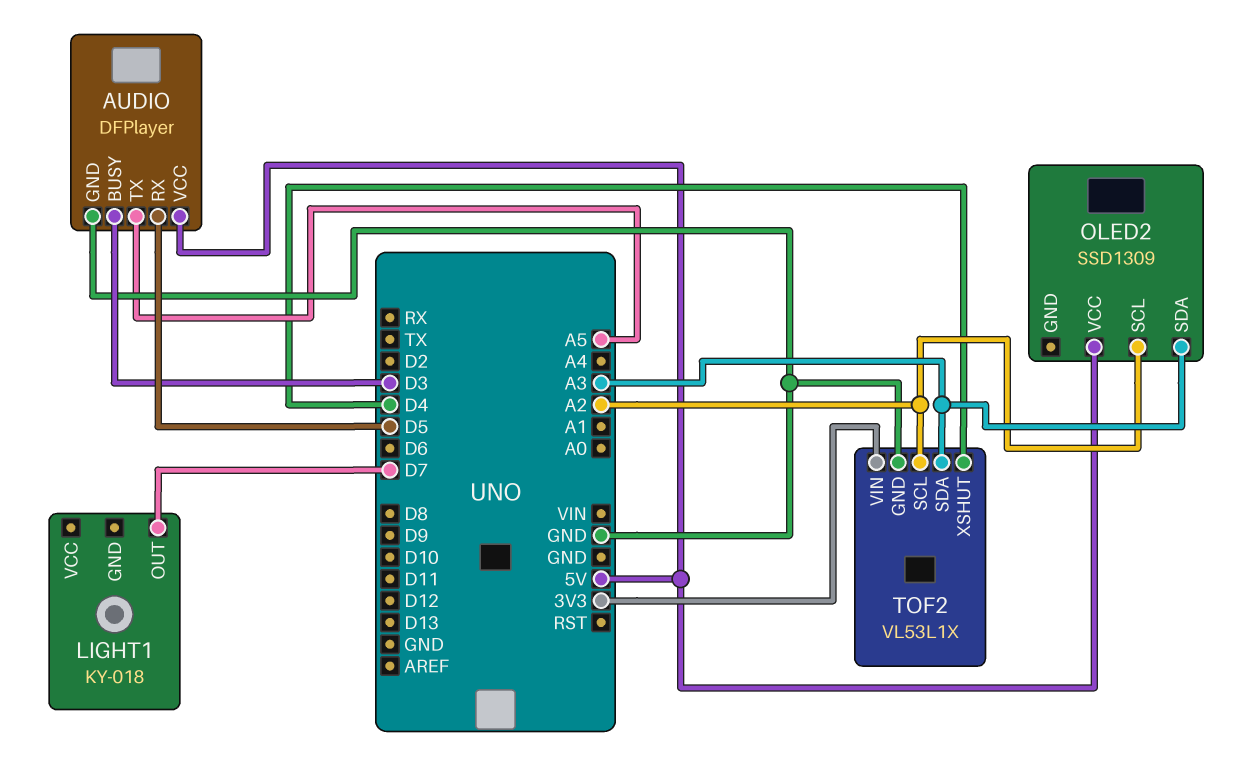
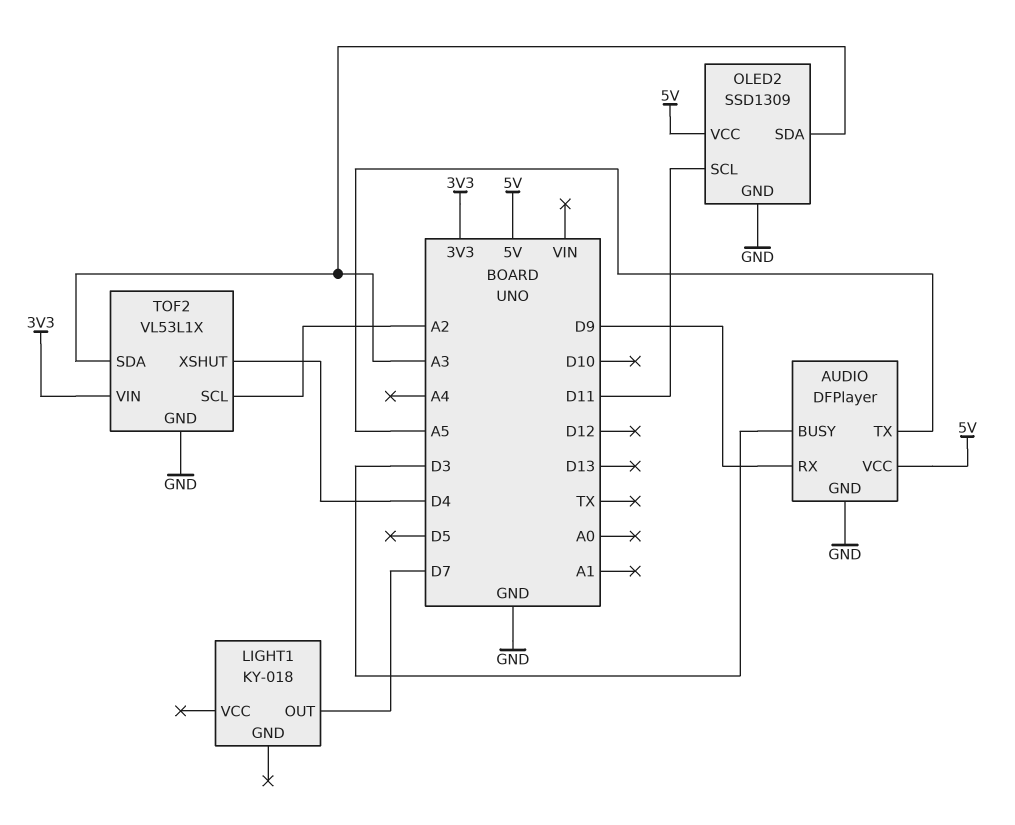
AUDIO pin RX: D5 -> D9
OLED2 pin GND: none -> GND
OLED2 pin SCL: A2 -> D11

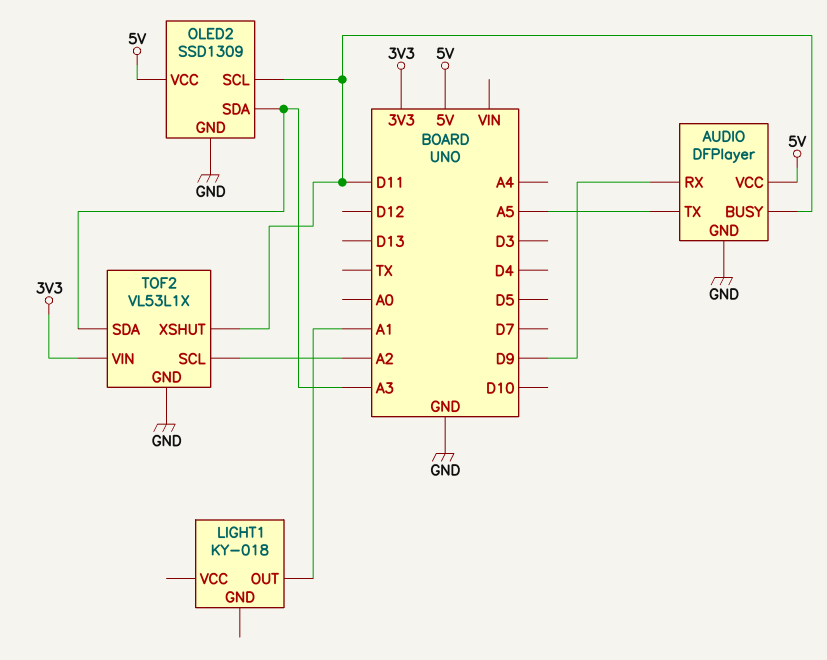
AUDIO pin BUSY: D3 -> D11
LIGHT1 pin OUT: D7 -> A1
TOF2 pin XSHUT: D4 -> D11

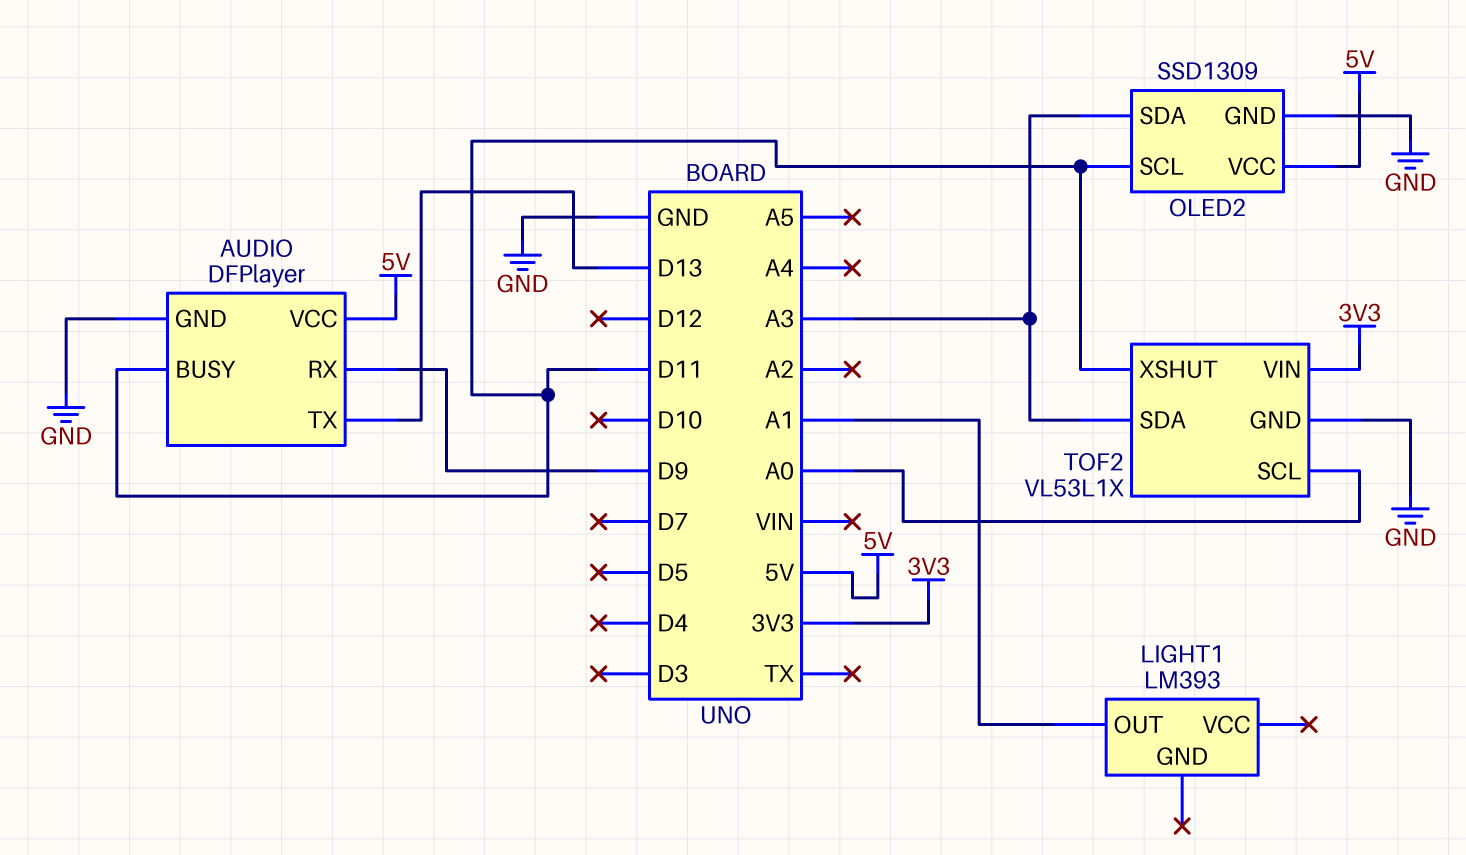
AUDIO pin TX: A5 -> D13
LIGHT1: KY-018 -> LM393
TOF2 pin SCL: A2 -> A0

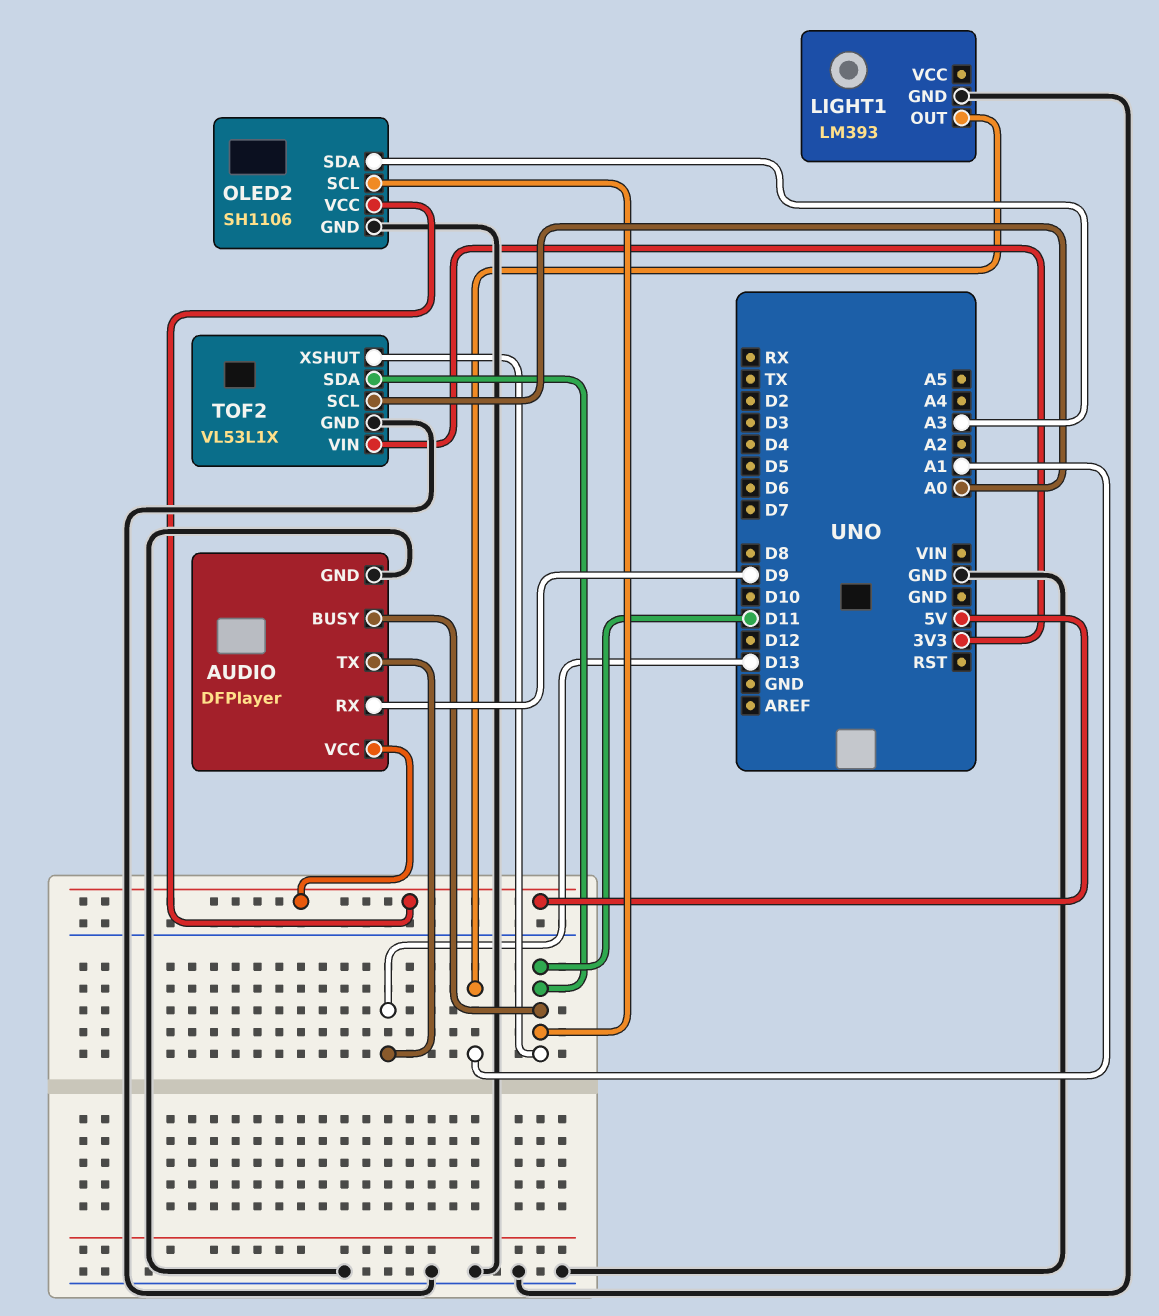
LIGHT1 pin GND: none -> GND
OLED2: SSD1309 -> SH1106
TOF2 pin SDA: A3 -> D11

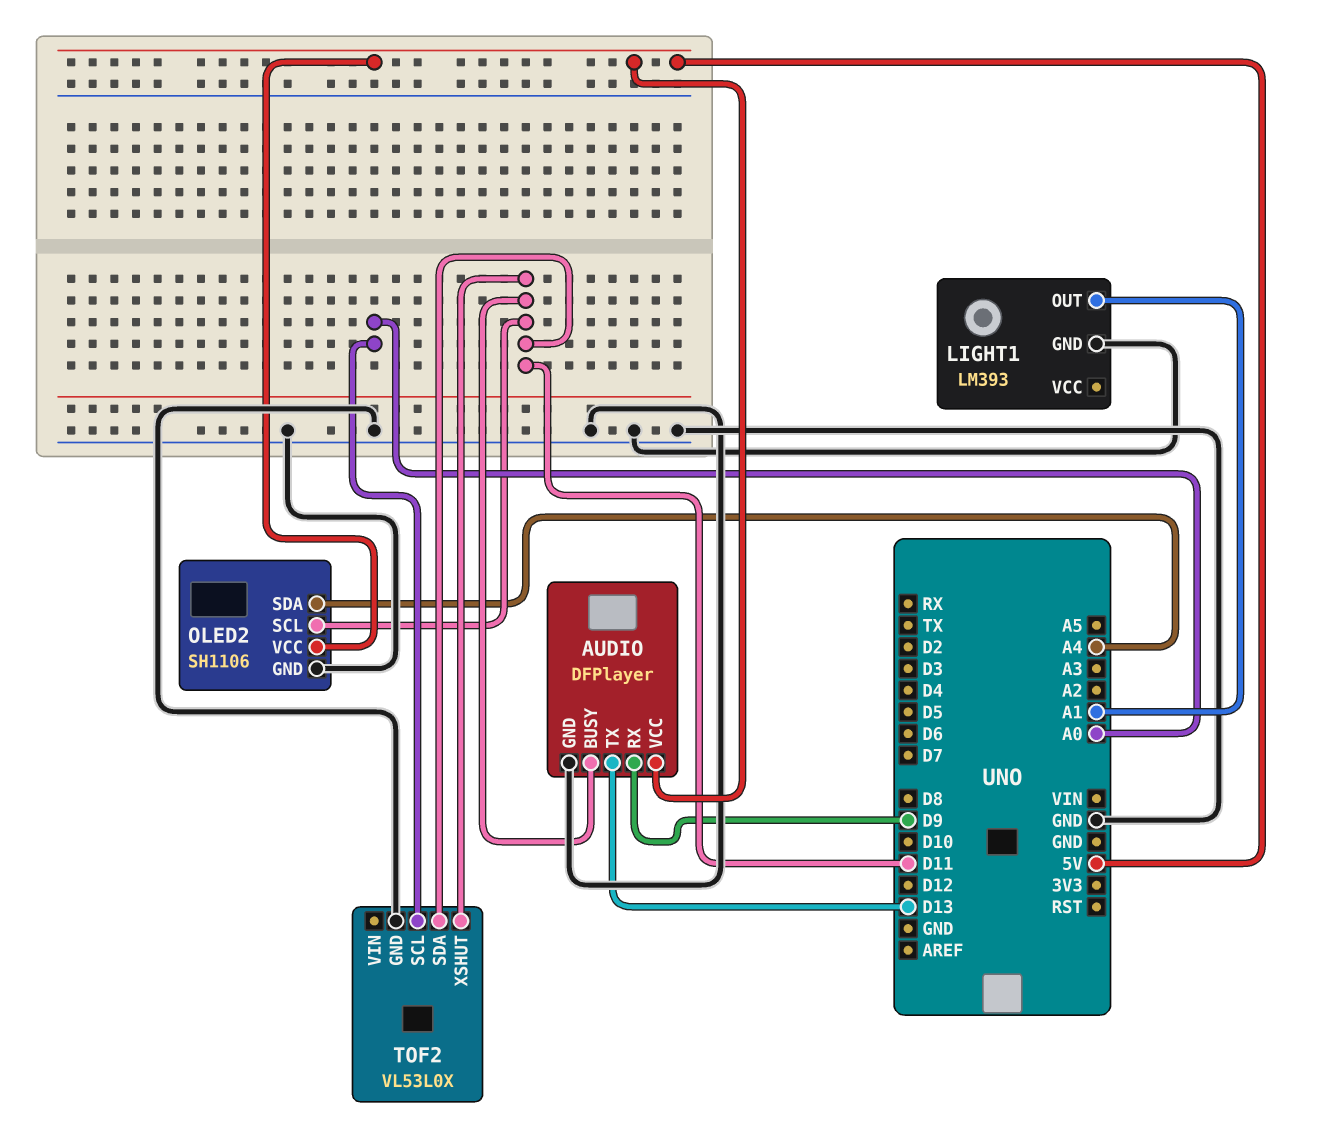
OLED2 pin SDA: A3 -> A4
TOF2: VL53L1X -> VL53L0X
TOF2 pin VIN: 3V3 -> none

